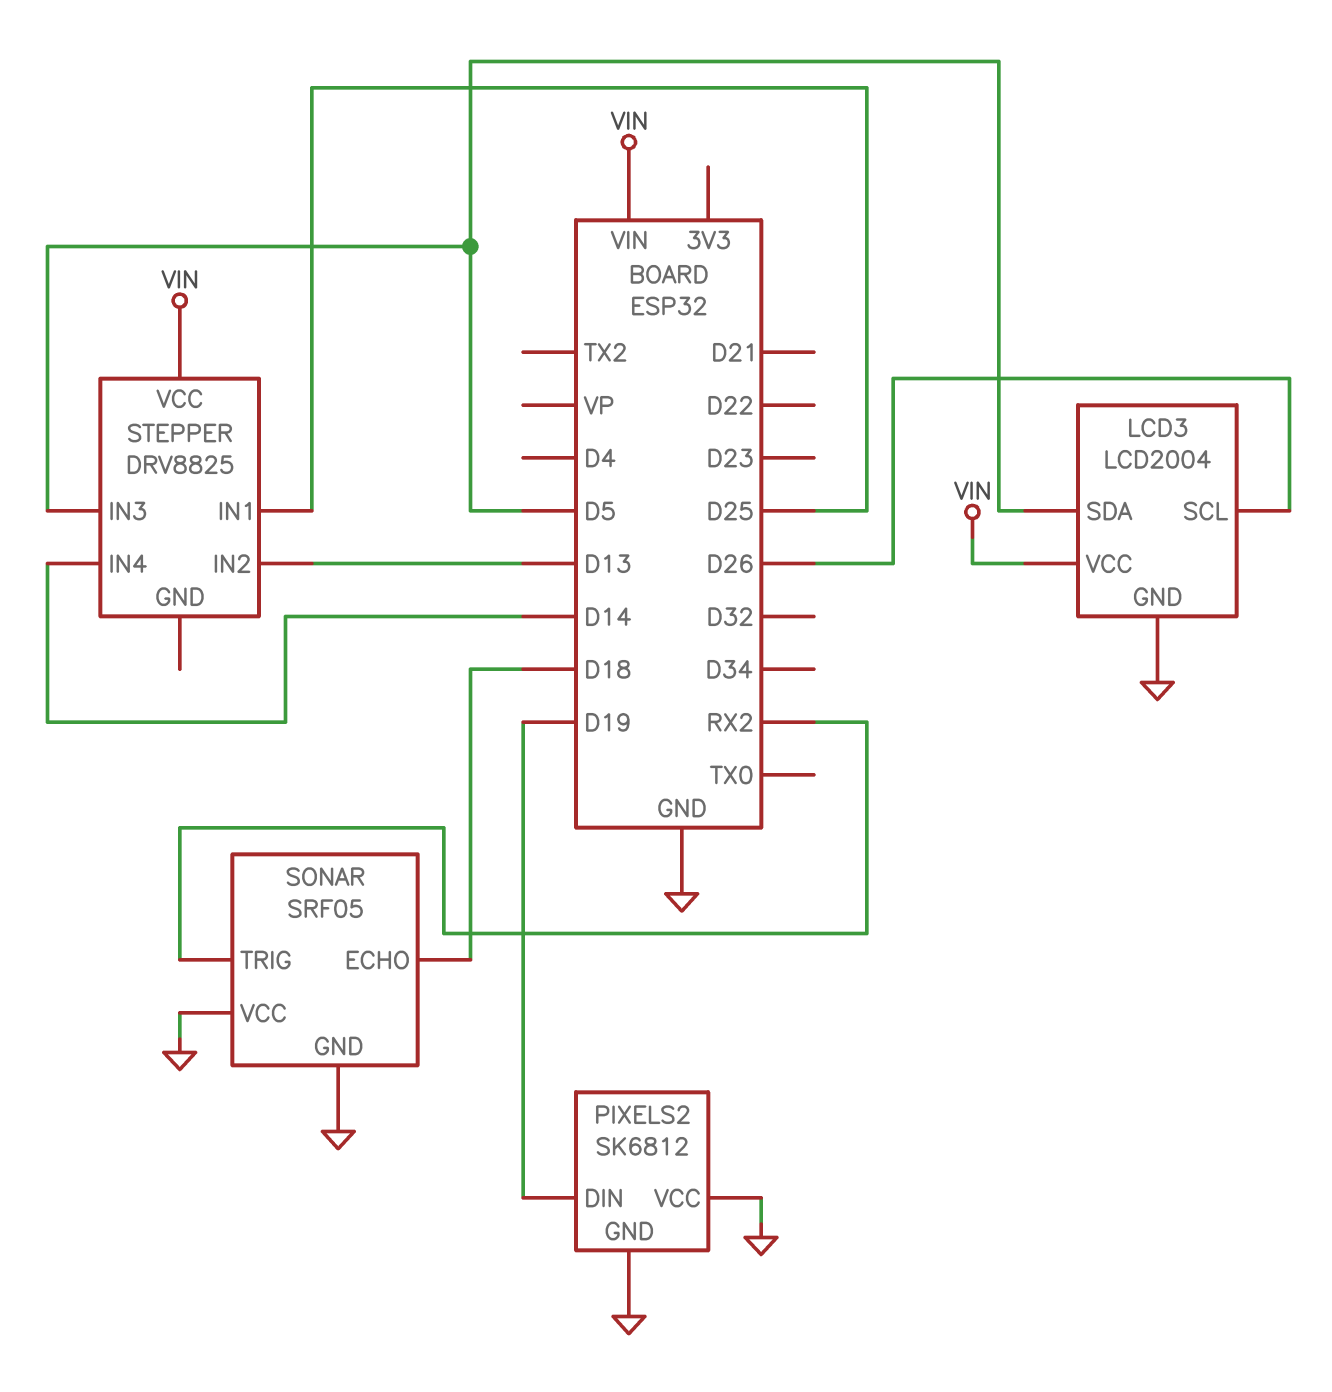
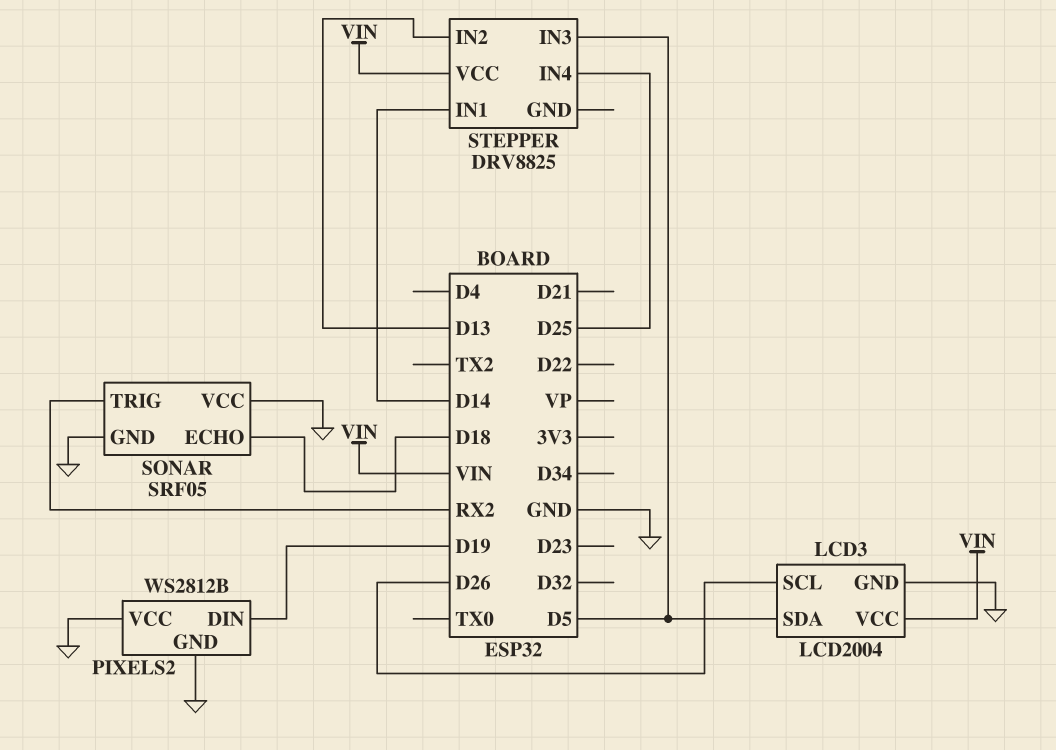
PIXELS2: SK6812 -> WS2812B
STEPPER pin IN1: D25 -> D14
STEPPER pin IN4: D14 -> D25

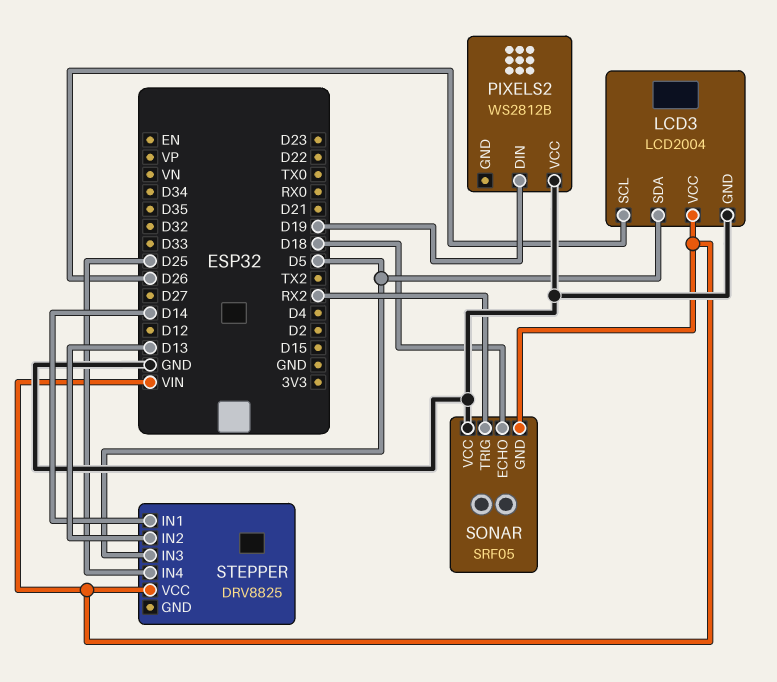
PIXELS2 pin GND: GND -> none
SONAR pin GND: GND -> VIN

